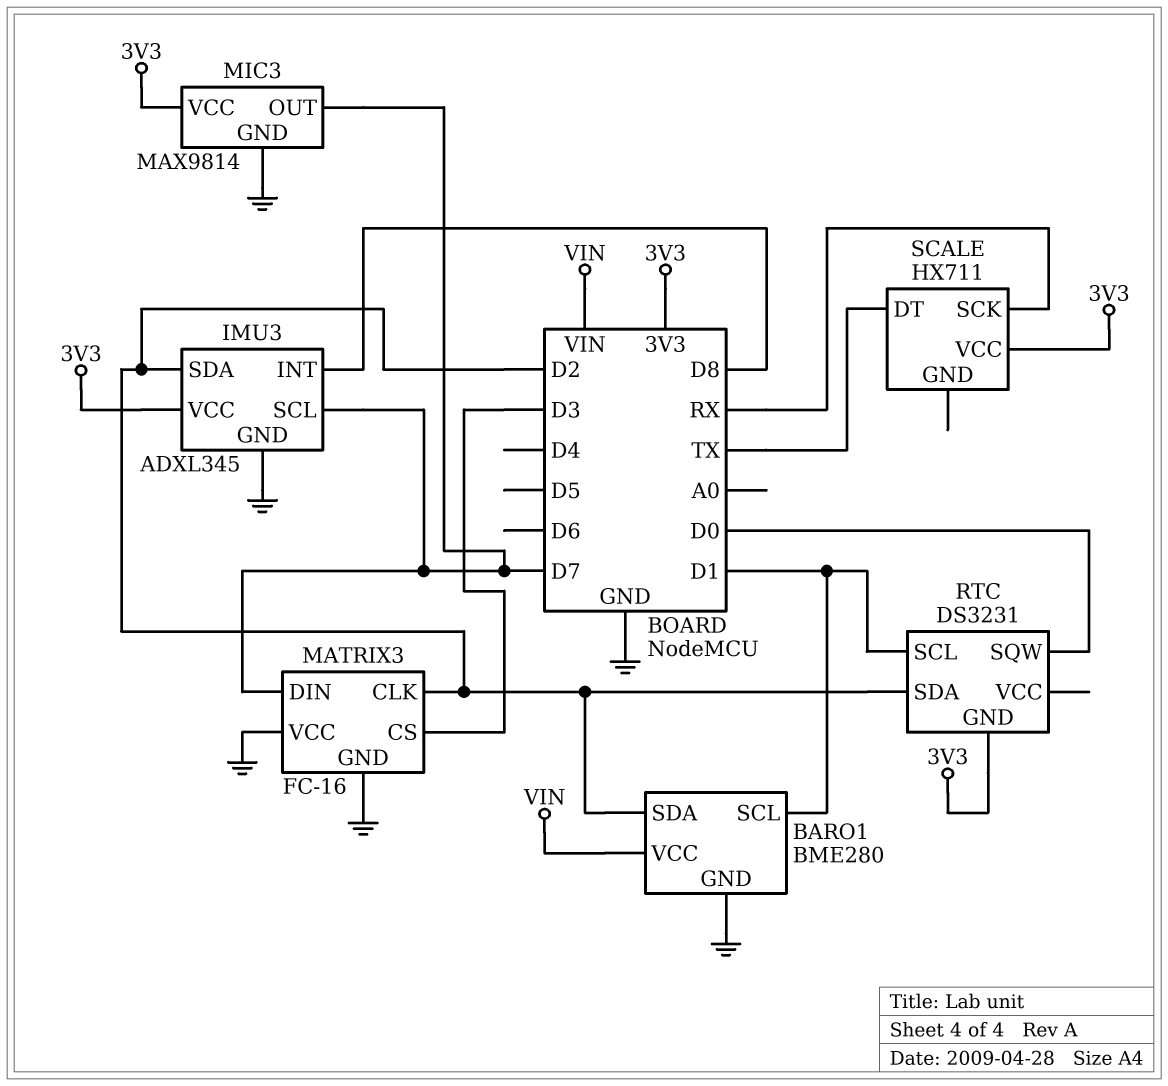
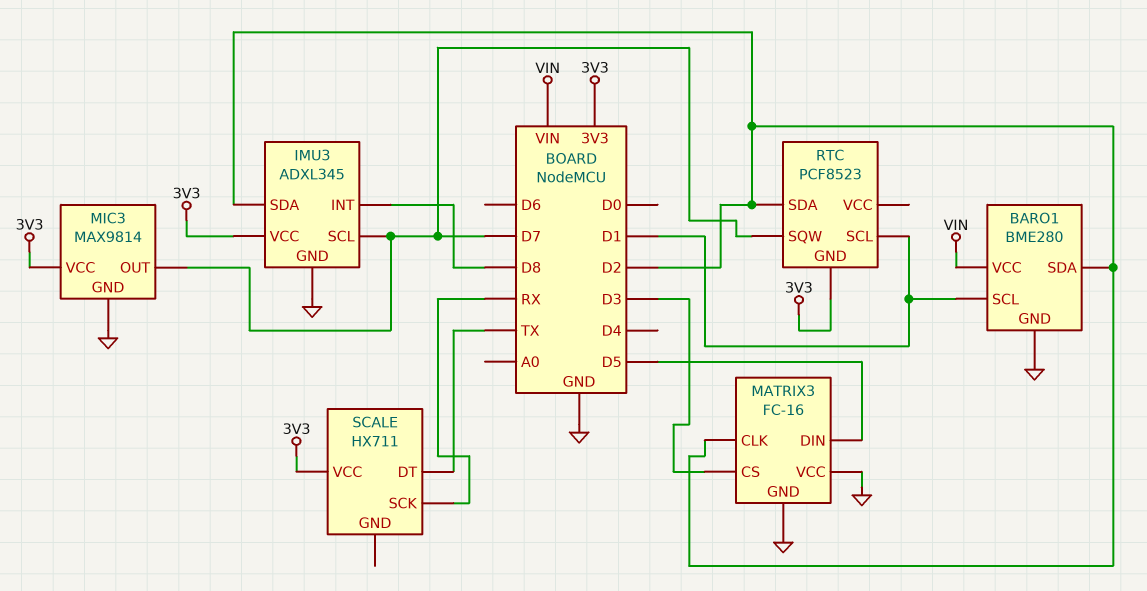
MATRIX3 pin DIN: D7 -> D5
RTC: DS3231 -> PCF8523
RTC pin SQW: D0 -> D7

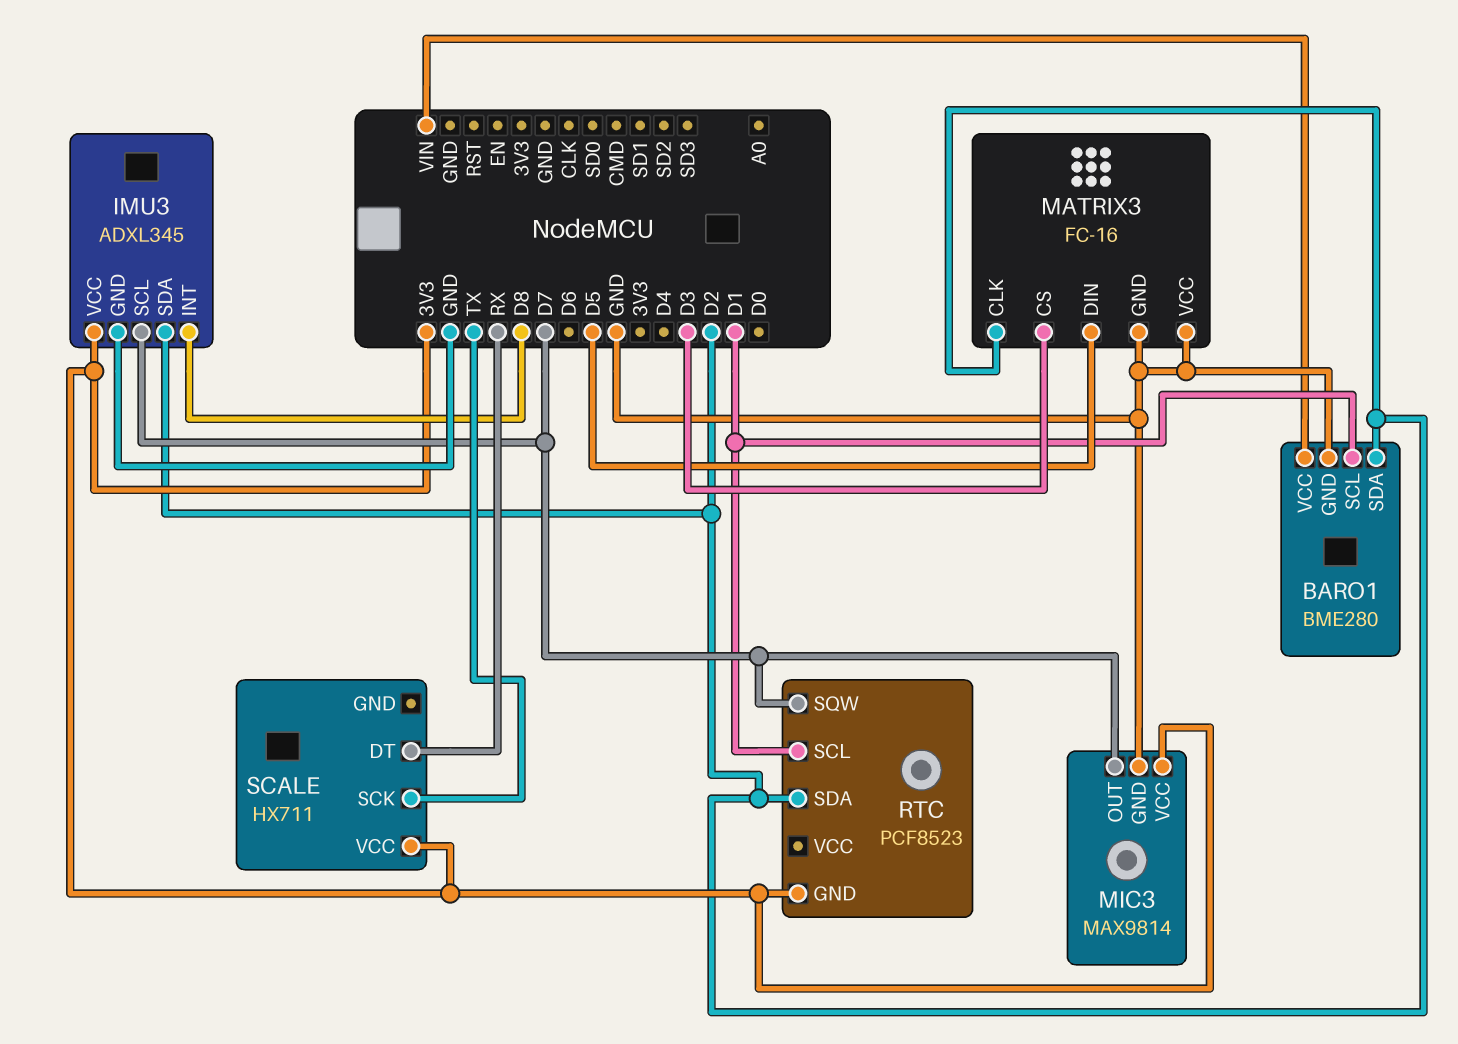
SCALE pin DT: TX -> RX
SCALE pin SCK: RX -> TX

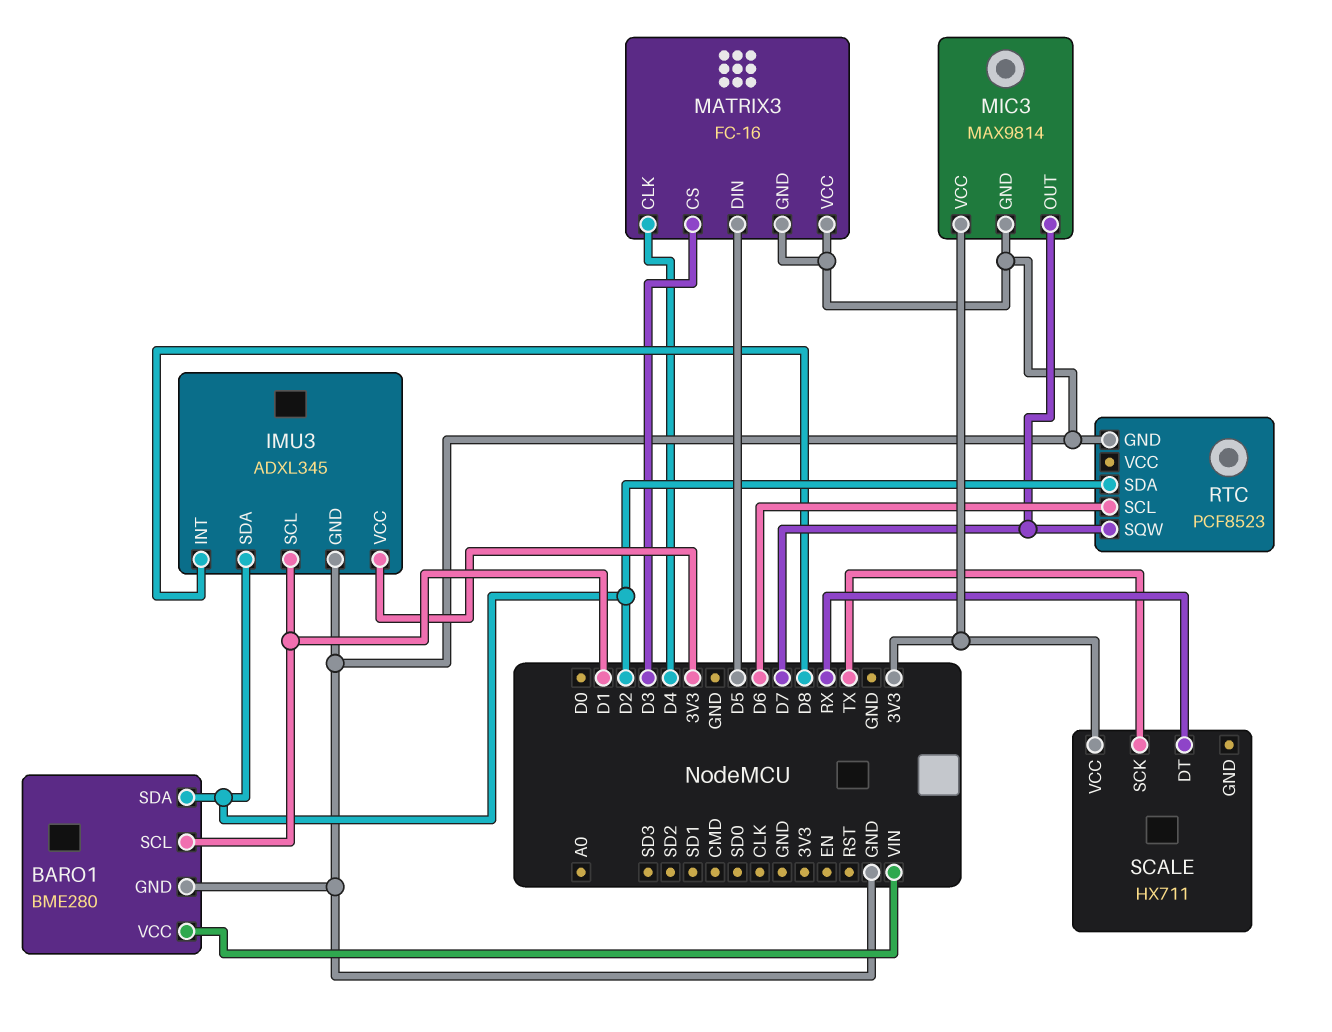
IMU3 pin SCL: D7 -> D1
MATRIX3 pin CLK: D2 -> D4
RTC pin GND: 3V3 -> GND
RTC pin SCL: D1 -> D6

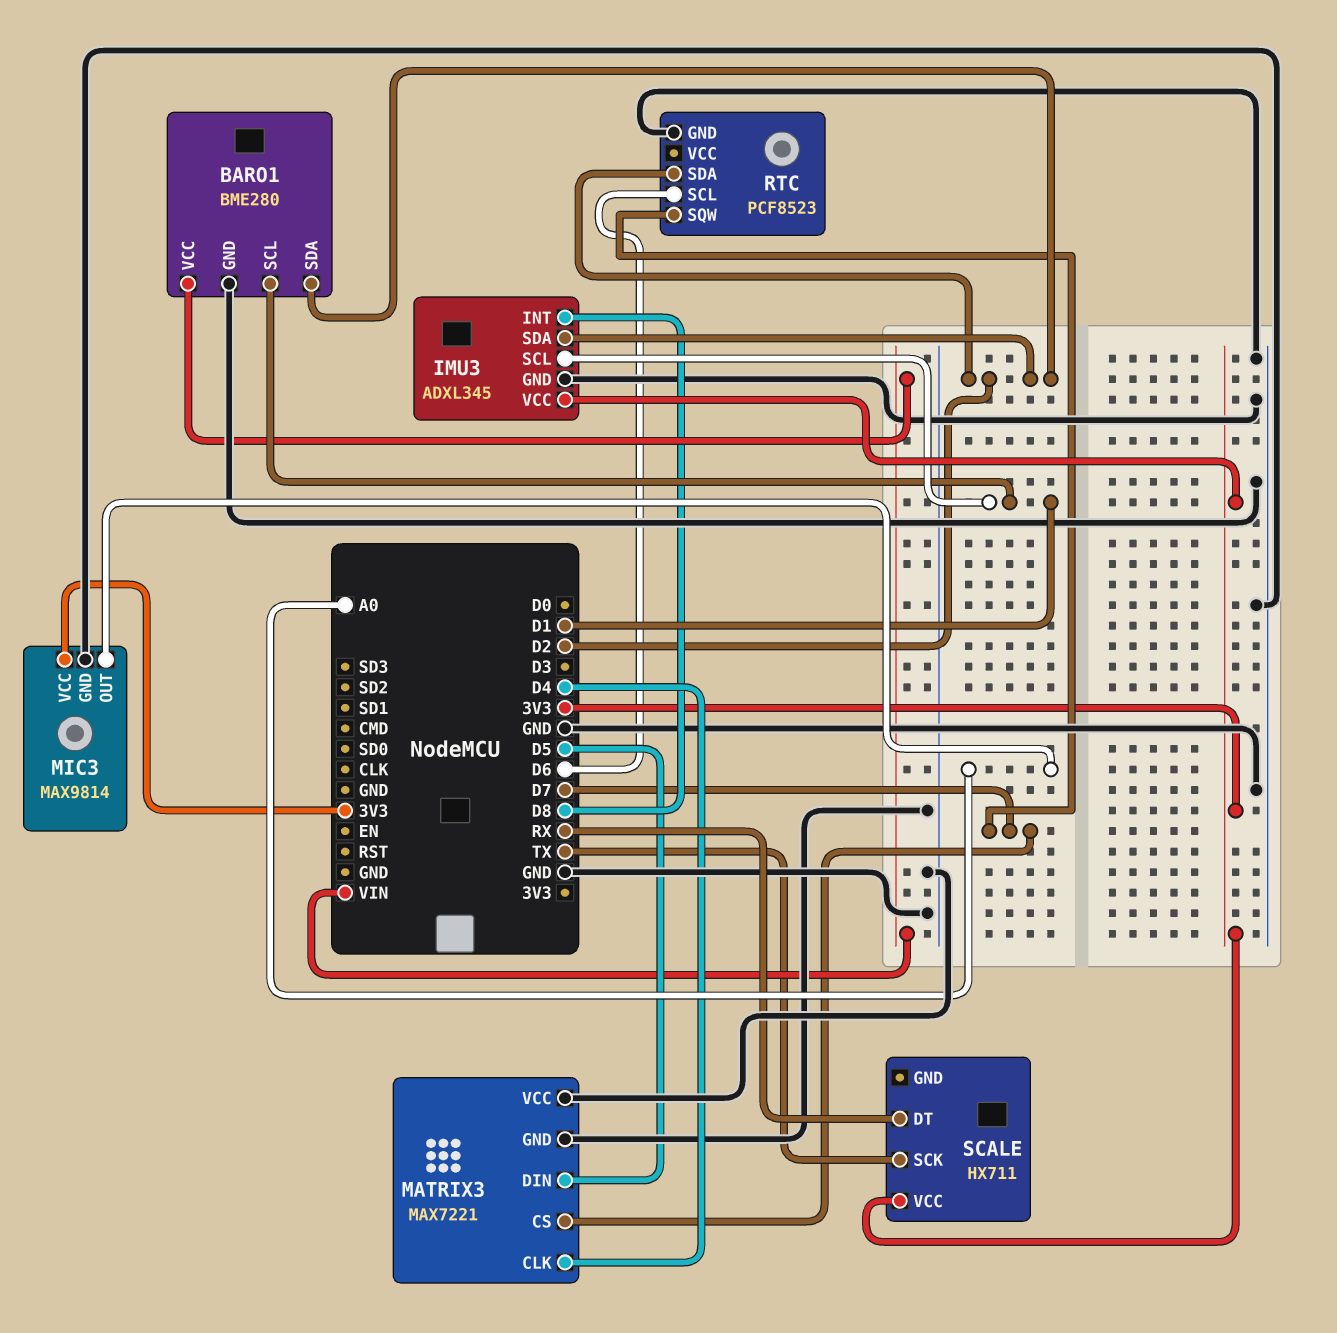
MATRIX3: FC-16 -> MAX7221
MATRIX3 pin CS: D3 -> D7
MIC3 pin OUT: D7 -> A0

